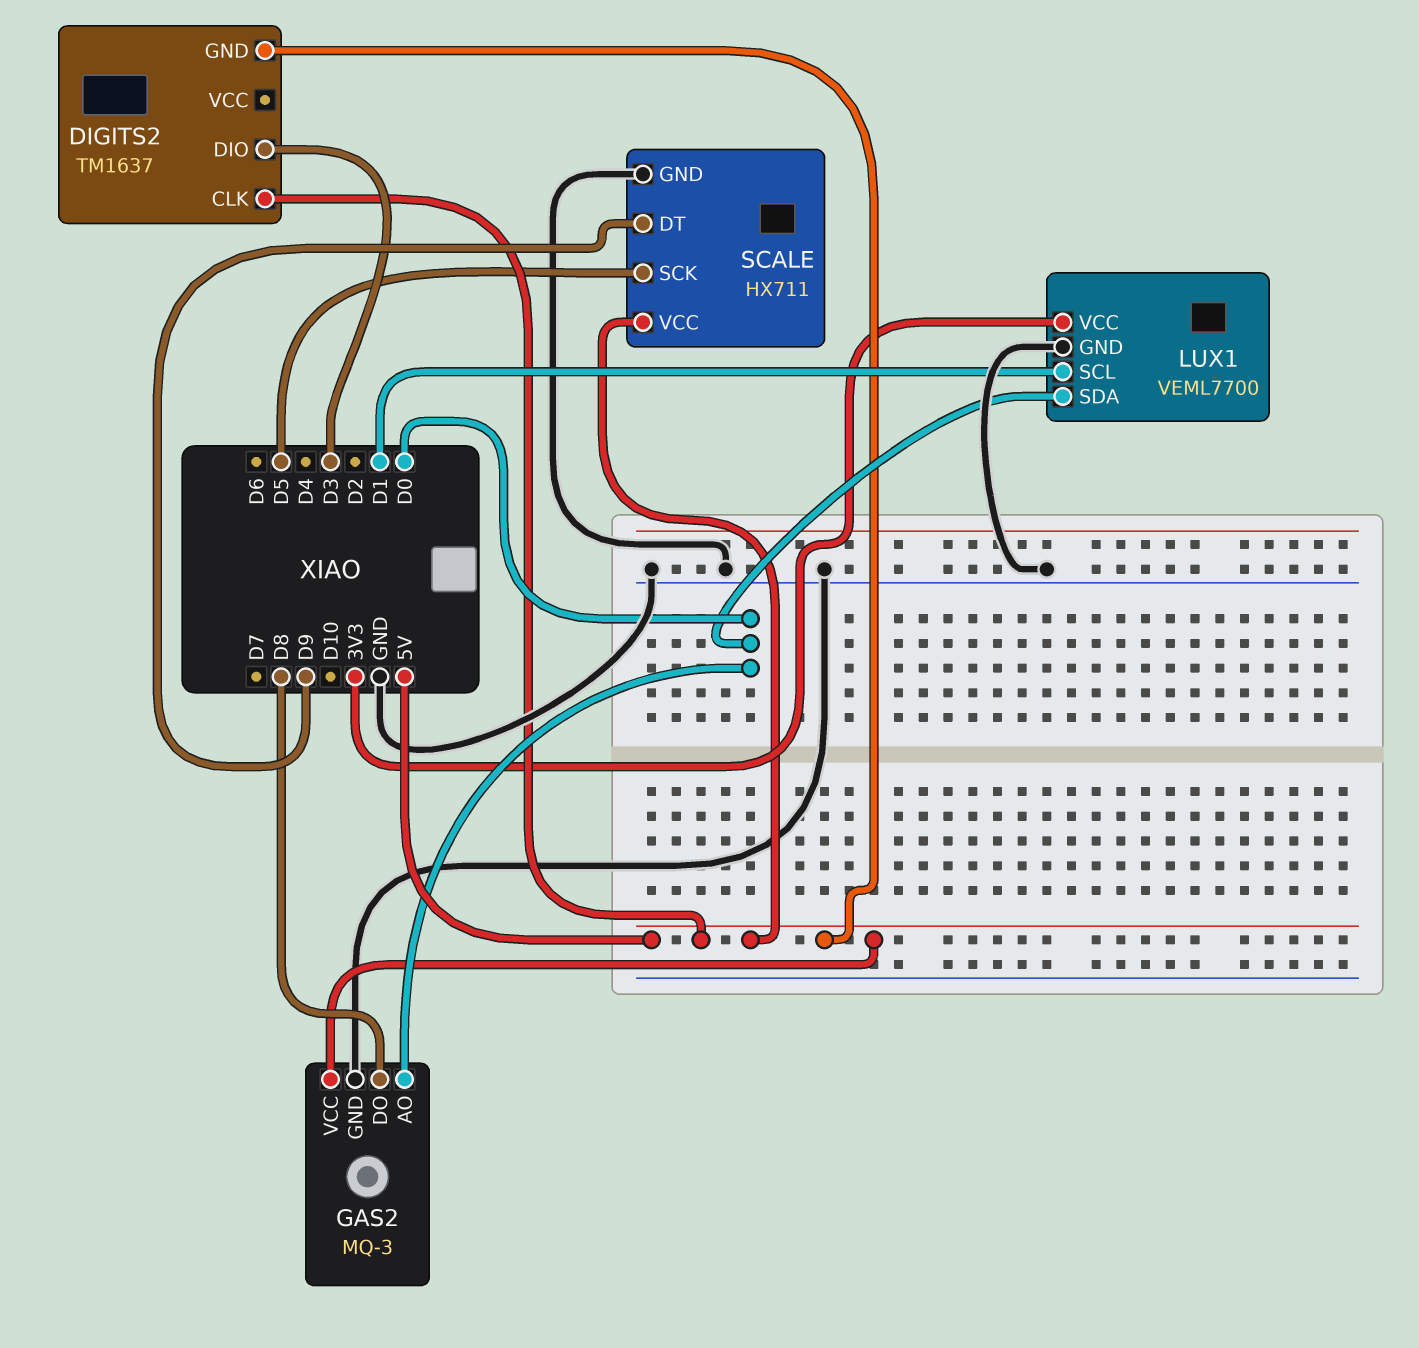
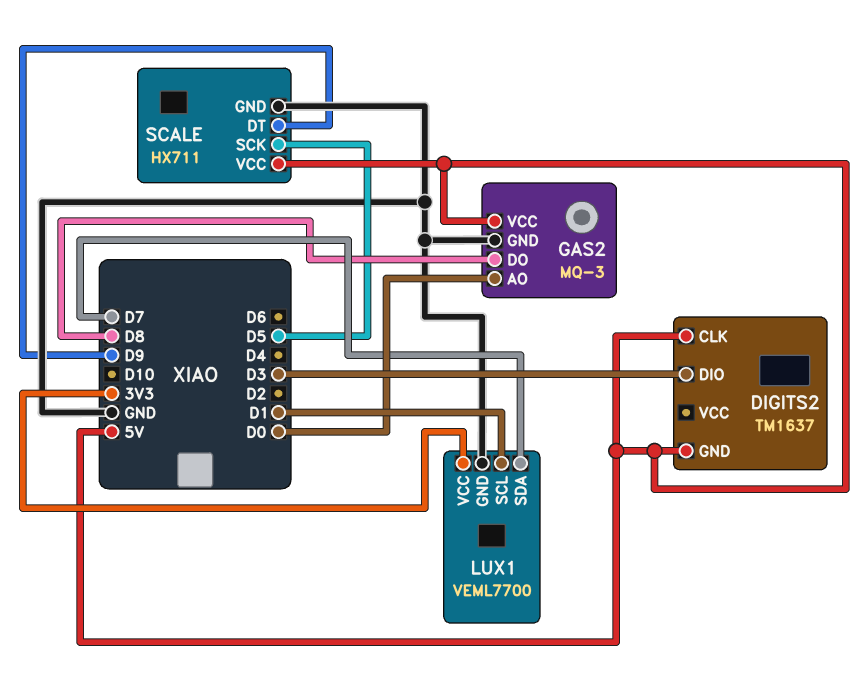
LUX1 pin SDA: D0 -> D7

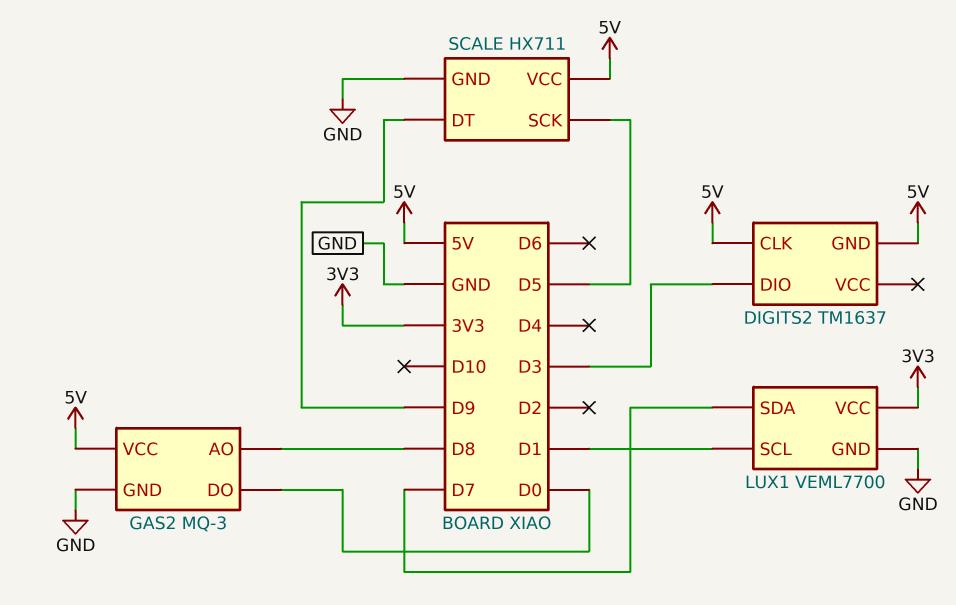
GAS2 pin AO: D0 -> D8
GAS2 pin DO: D8 -> D0

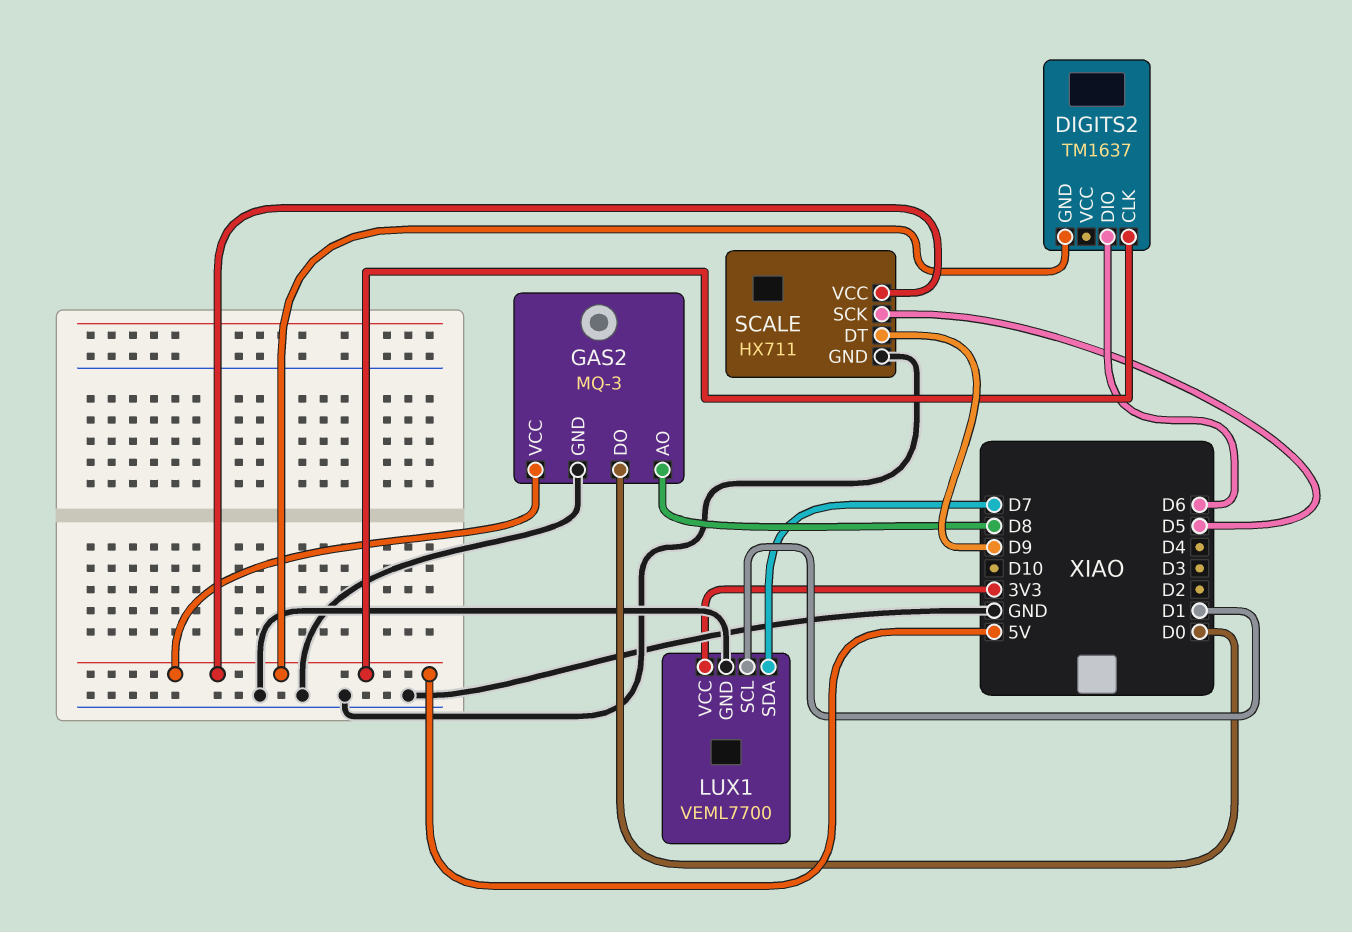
DIGITS2 pin DIO: D3 -> D6

